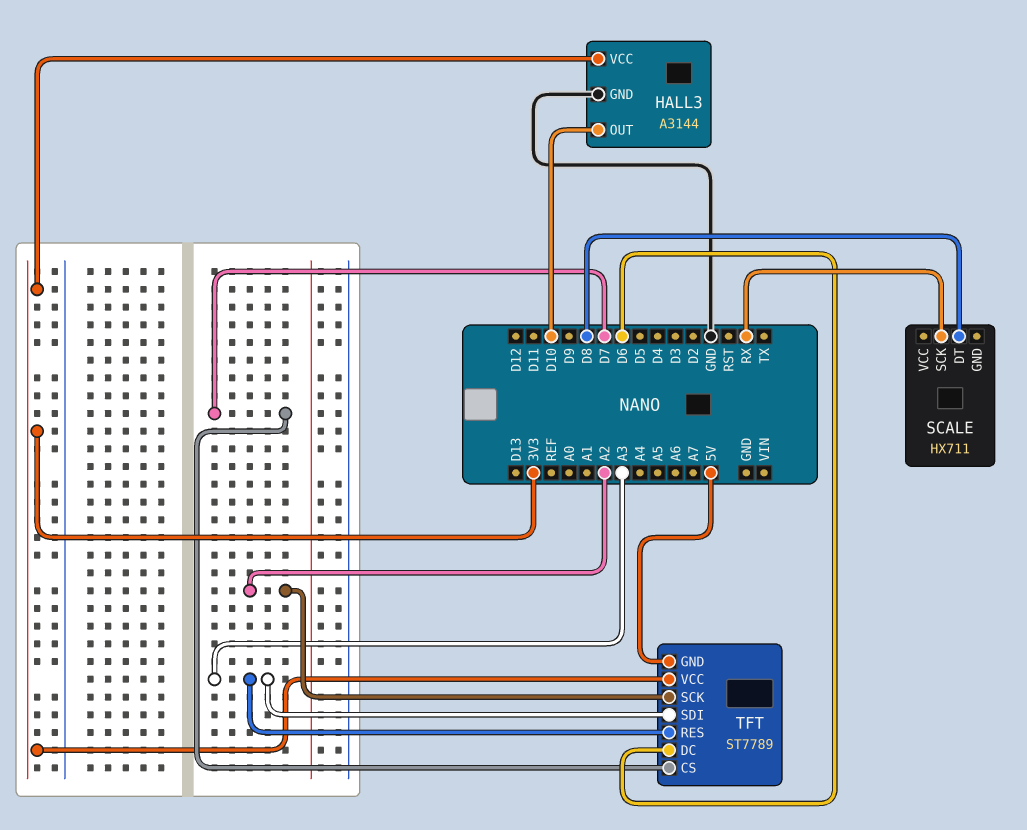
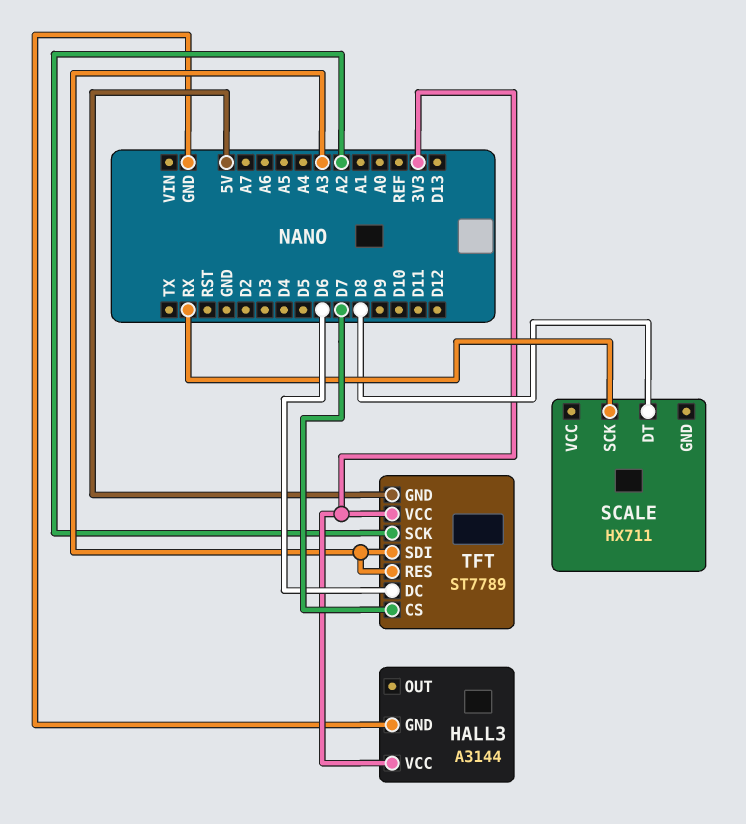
HALL3 pin OUT: D10 -> none

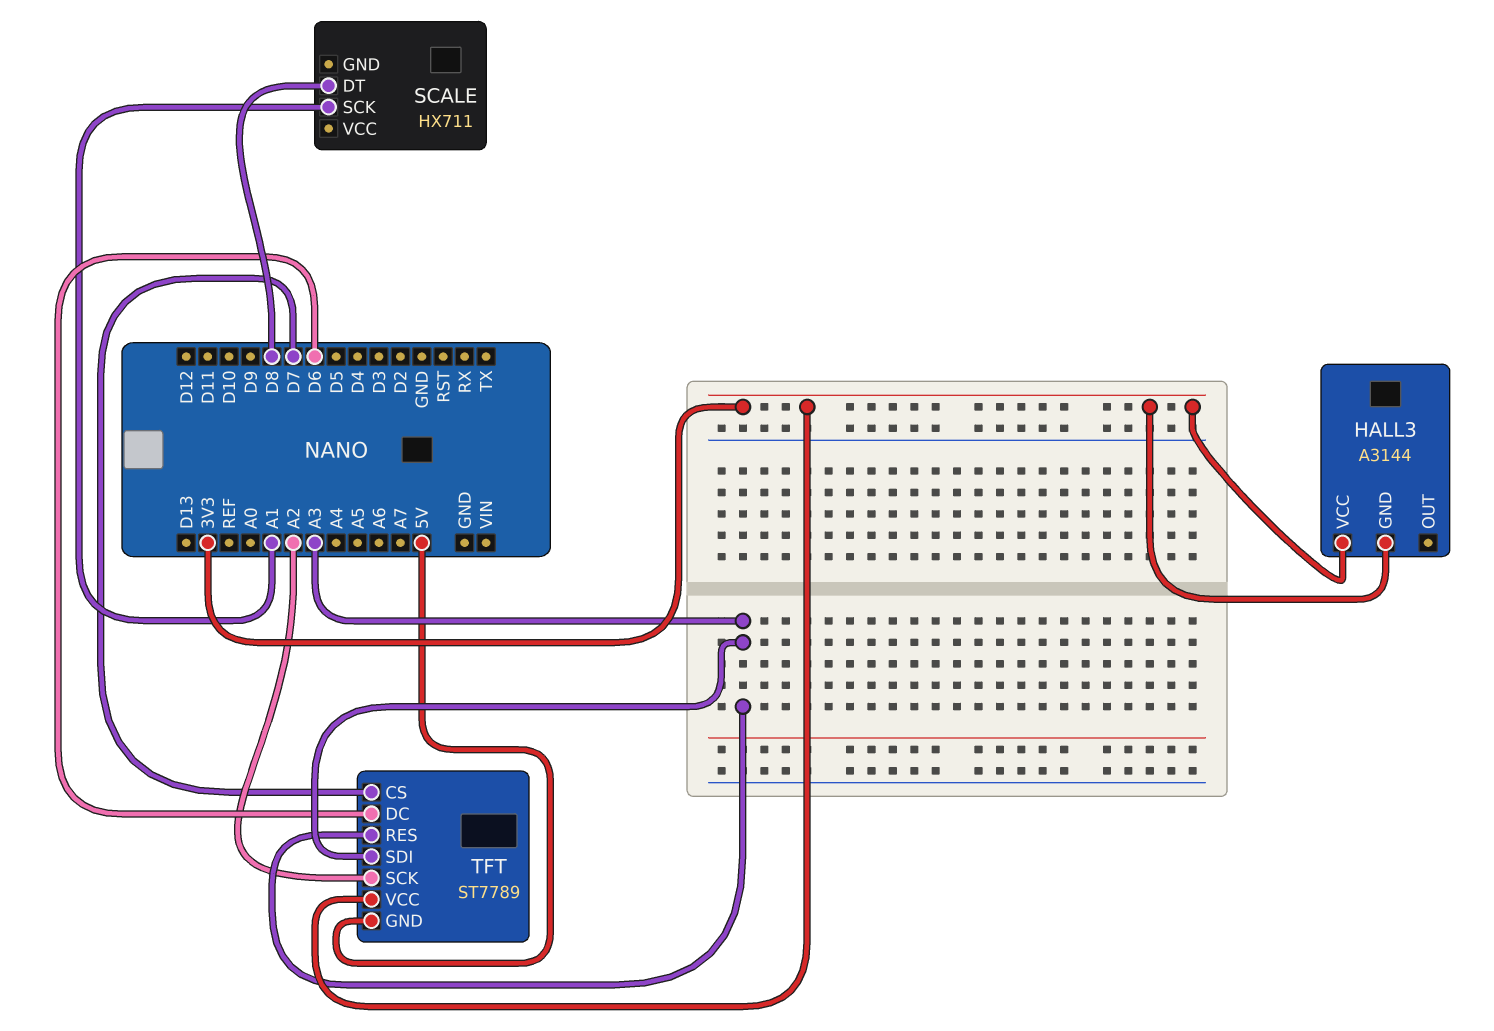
HALL3 pin GND: GND -> 3V3
SCALE pin SCK: RX -> A1

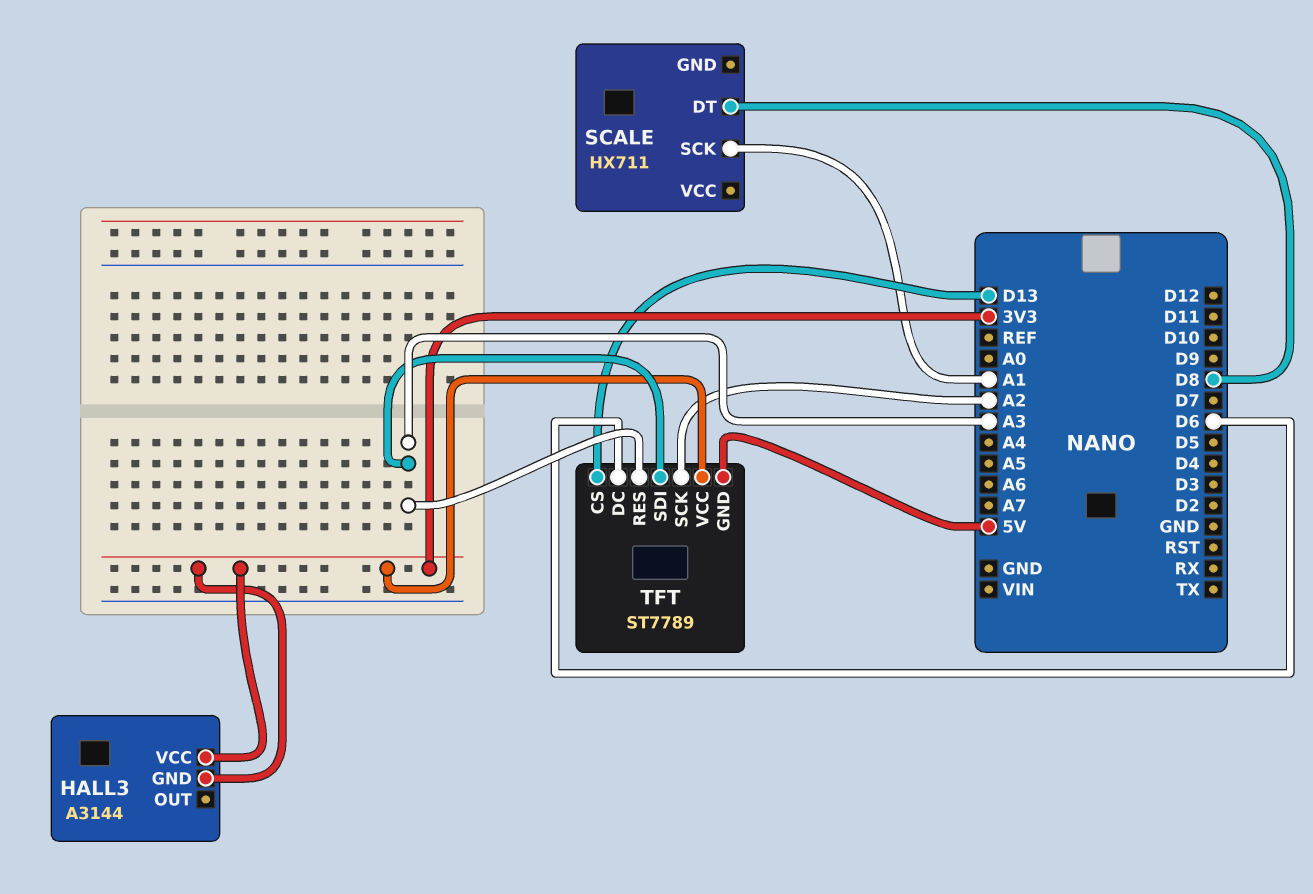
TFT pin CS: D7 -> D13

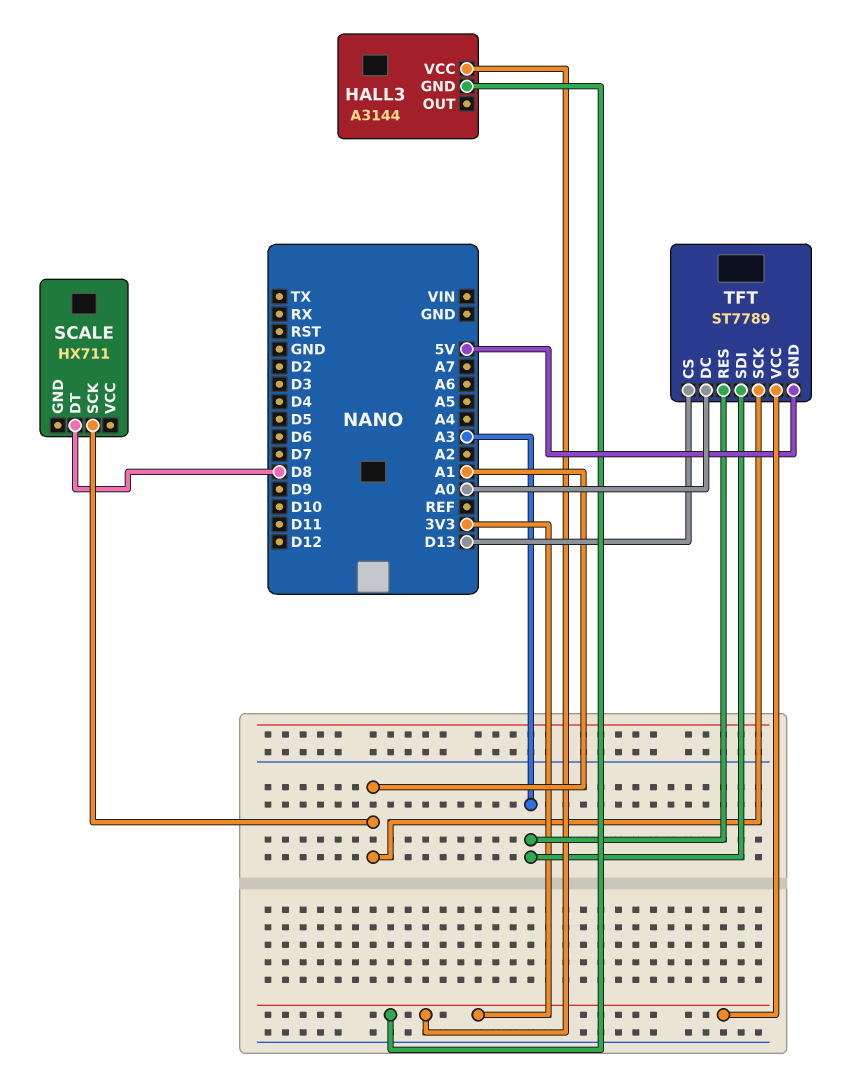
TFT pin DC: D6 -> A0
TFT pin SCK: A2 -> A1

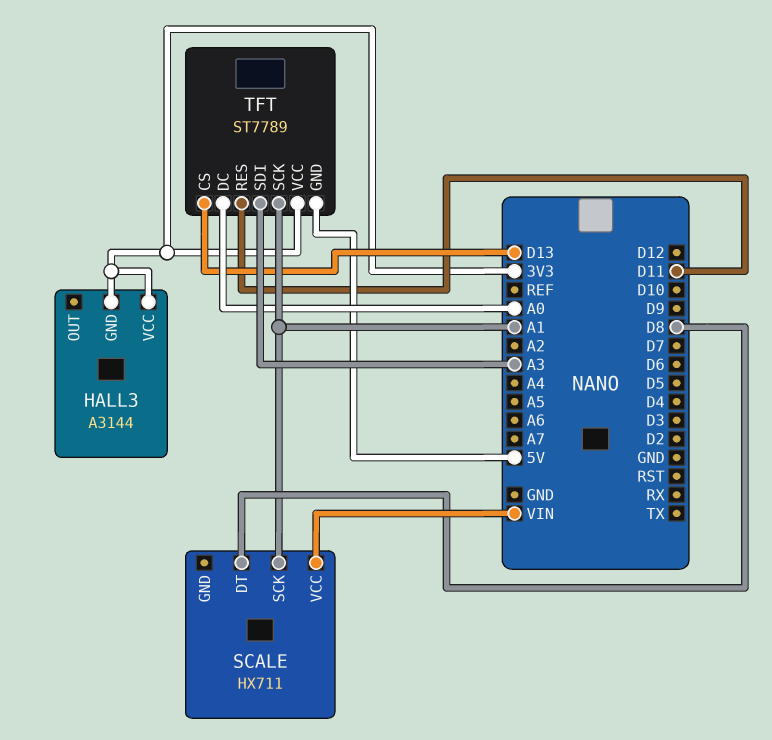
SCALE pin VCC: none -> VIN
TFT pin RES: A3 -> D11

